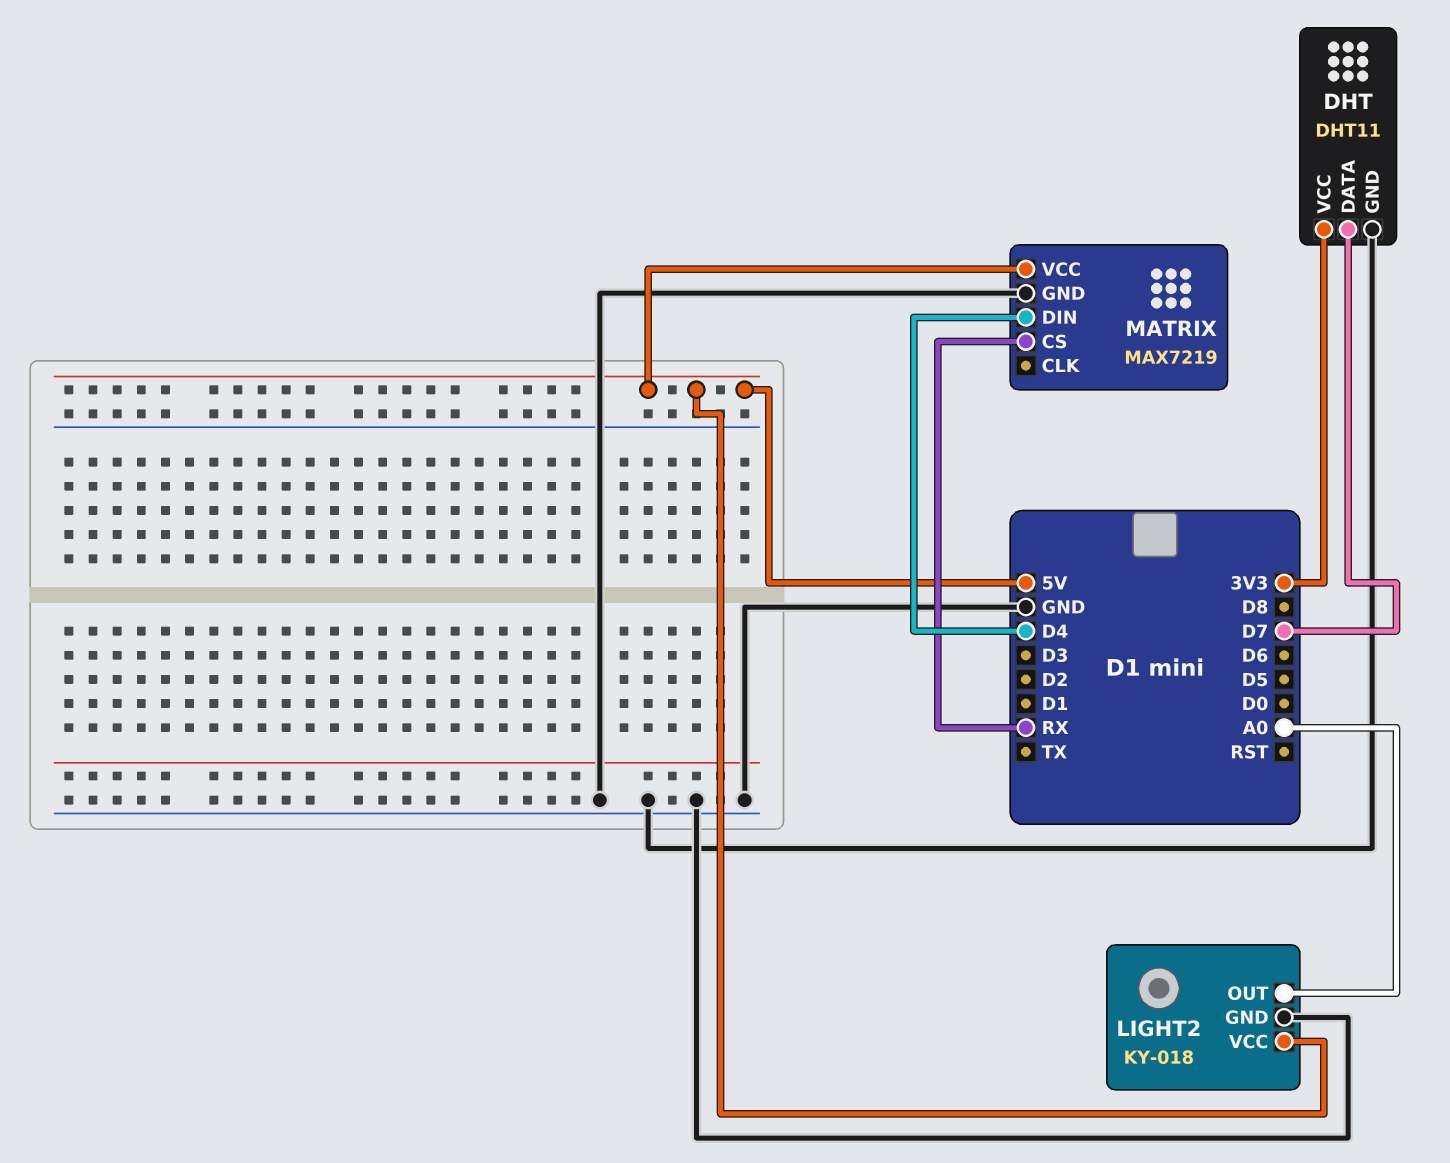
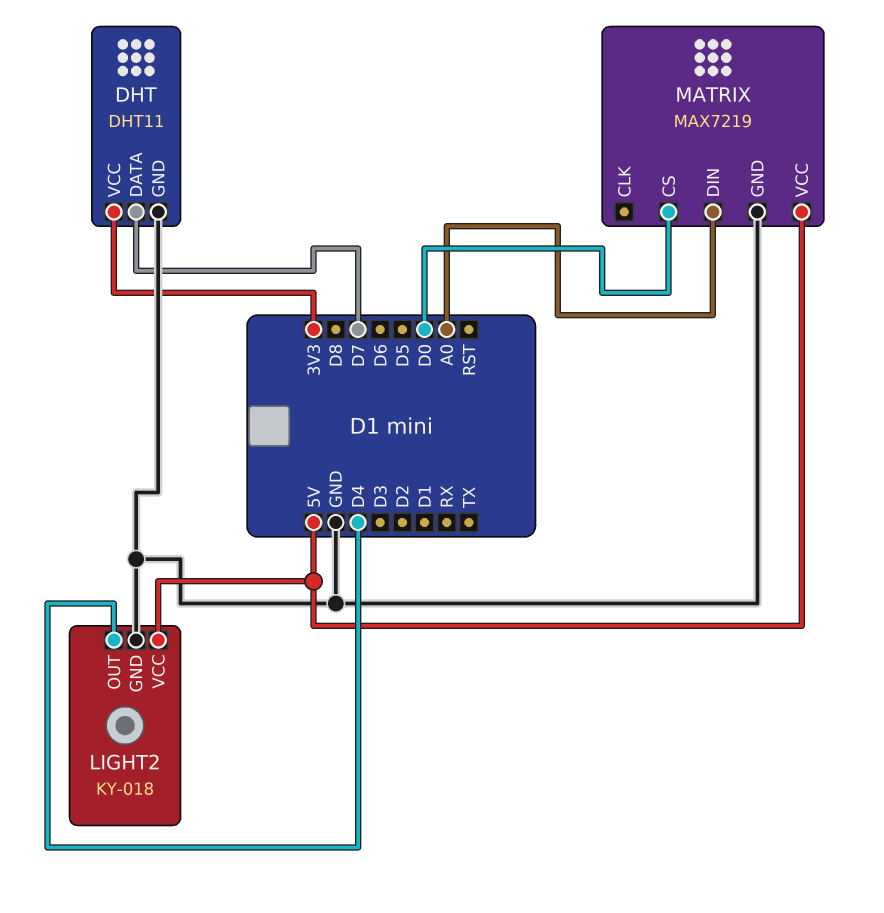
LIGHT2 pin OUT: A0 -> D4
MATRIX pin CS: RX -> D0
MATRIX pin DIN: D4 -> A0

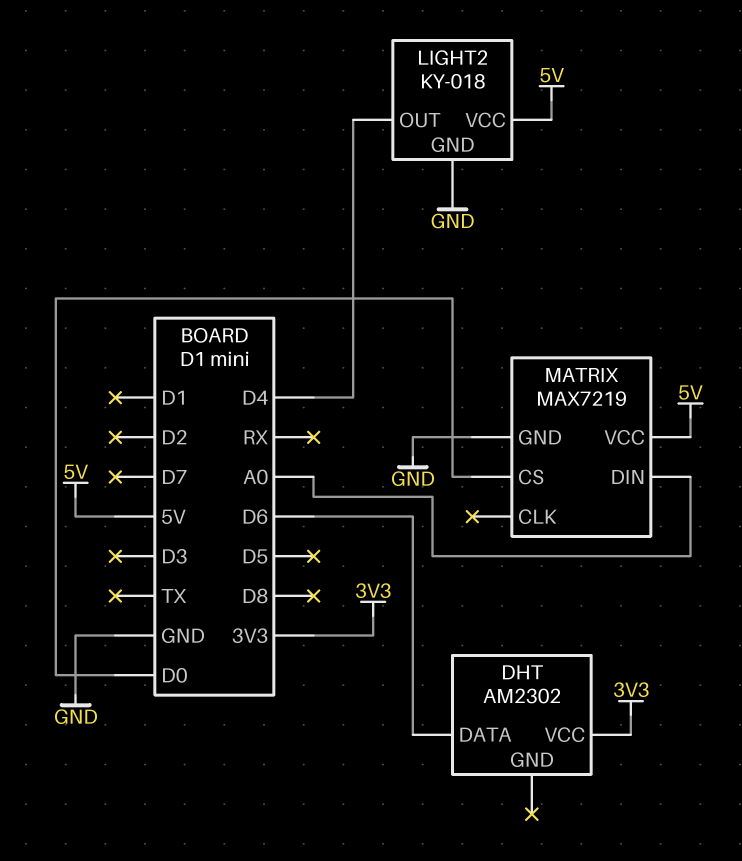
DHT: DHT11 -> AM2302
DHT pin DATA: D7 -> D6
DHT pin GND: GND -> none

